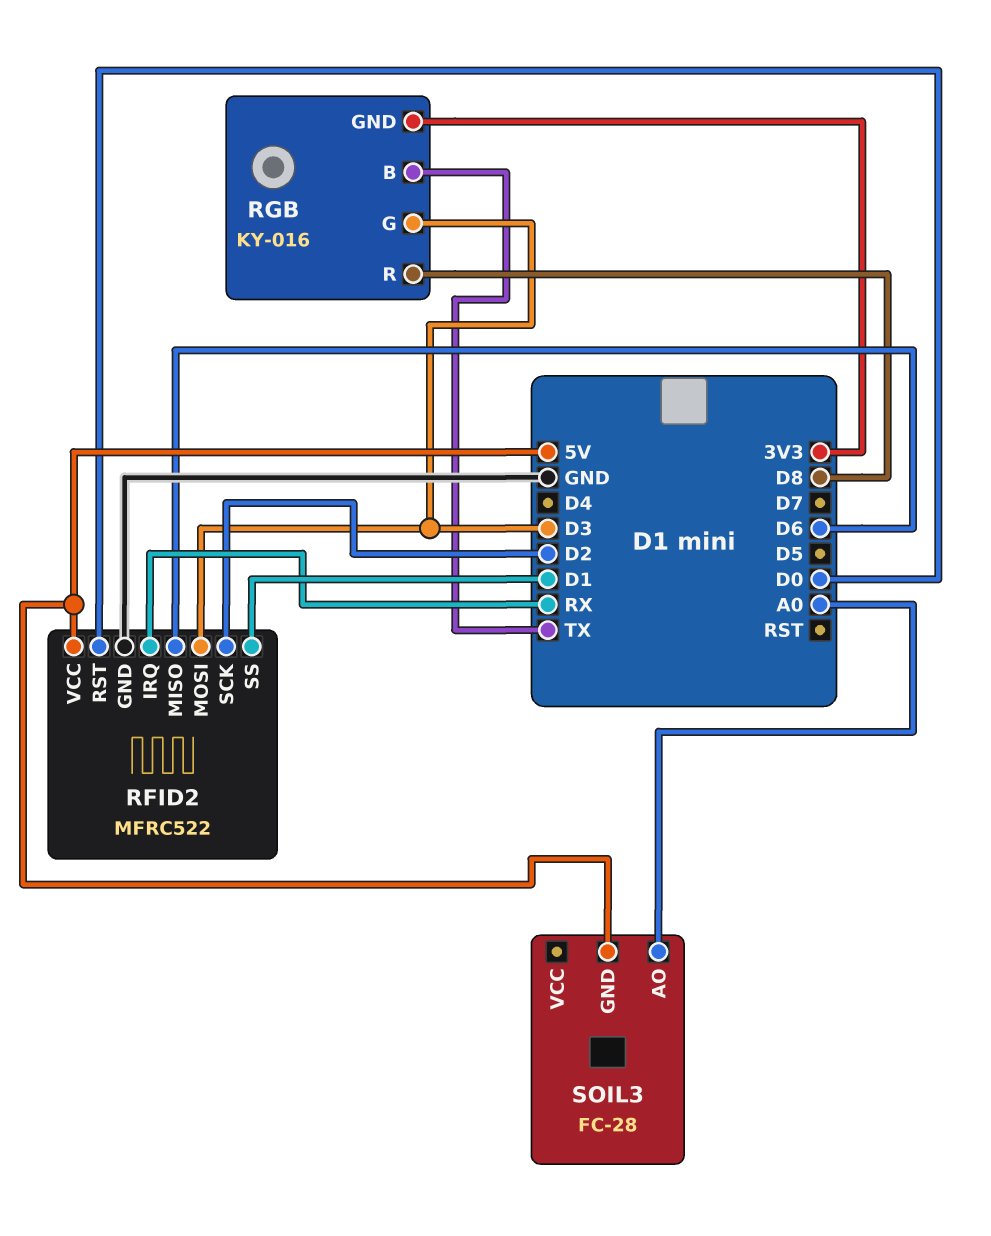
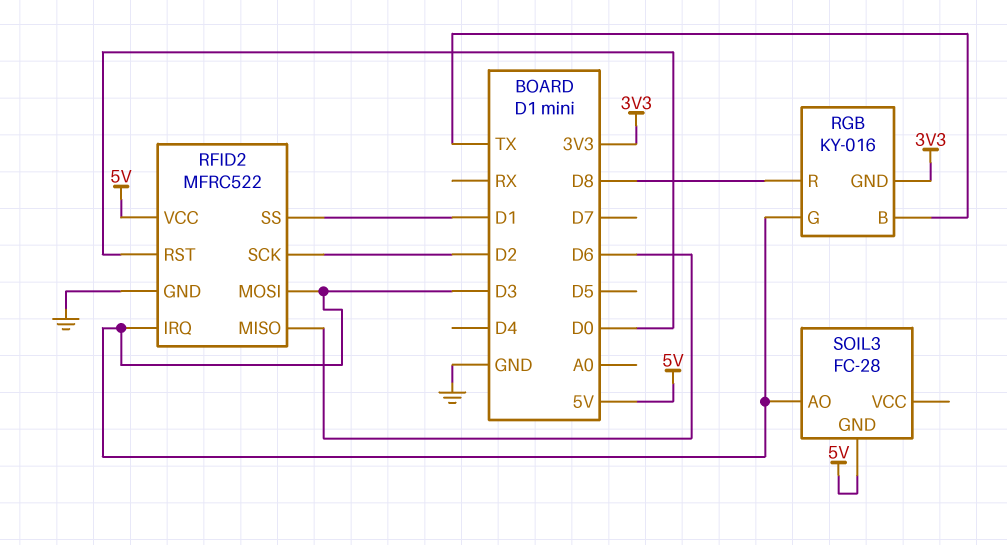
RFID2 pin IRQ: RX -> D3
SOIL3 pin AO: A0 -> D3

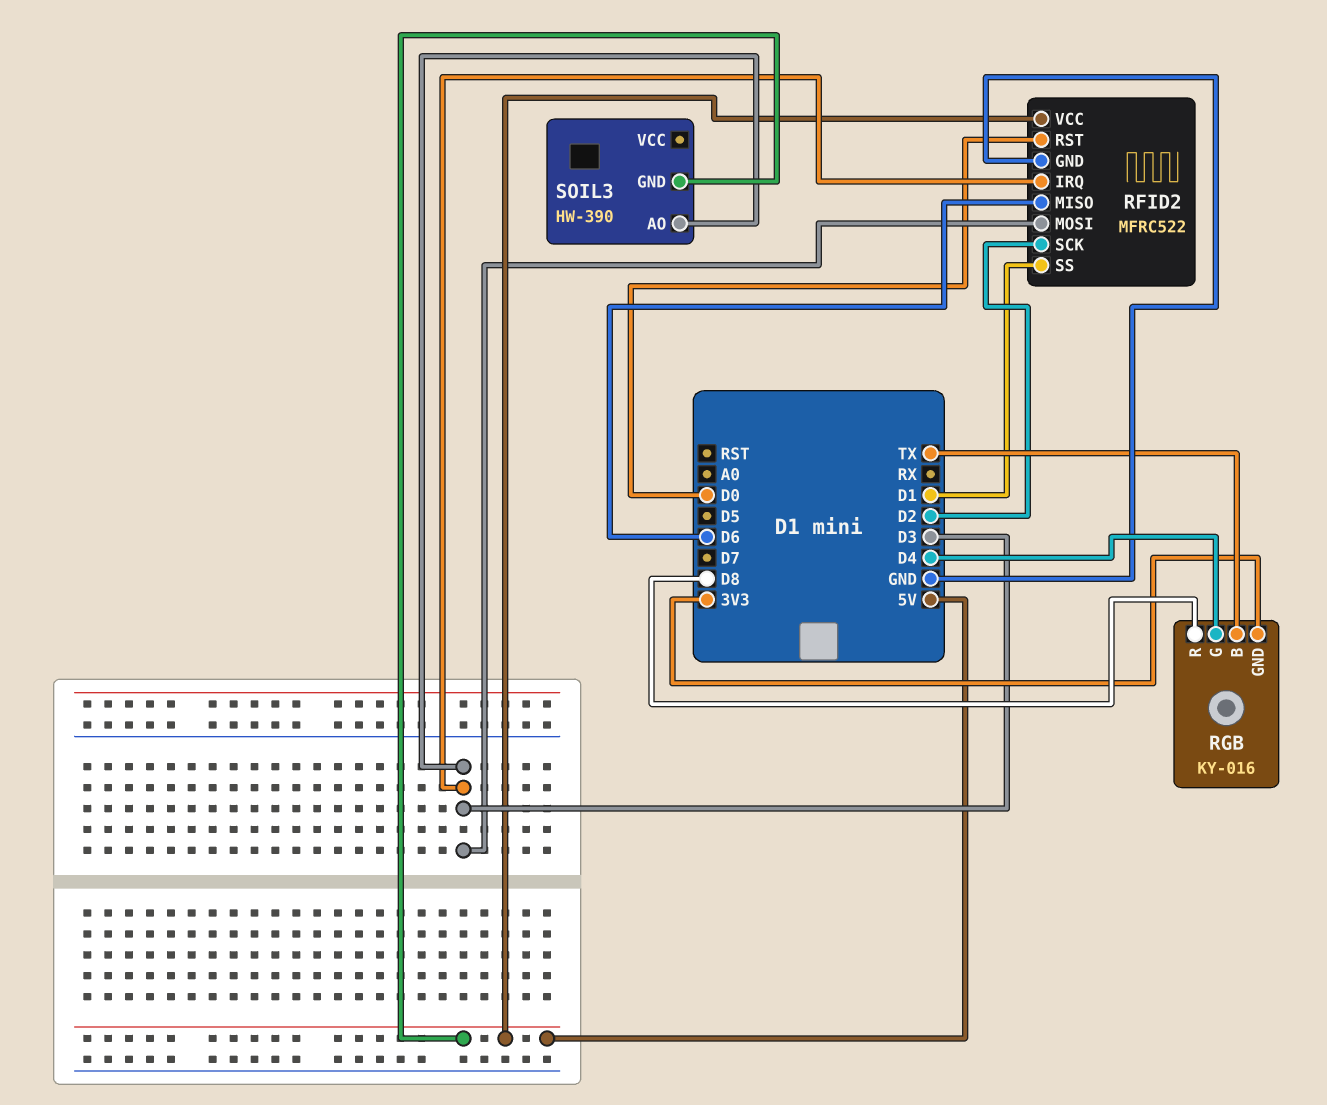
RGB pin G: D3 -> D4
SOIL3: FC-28 -> HW-390

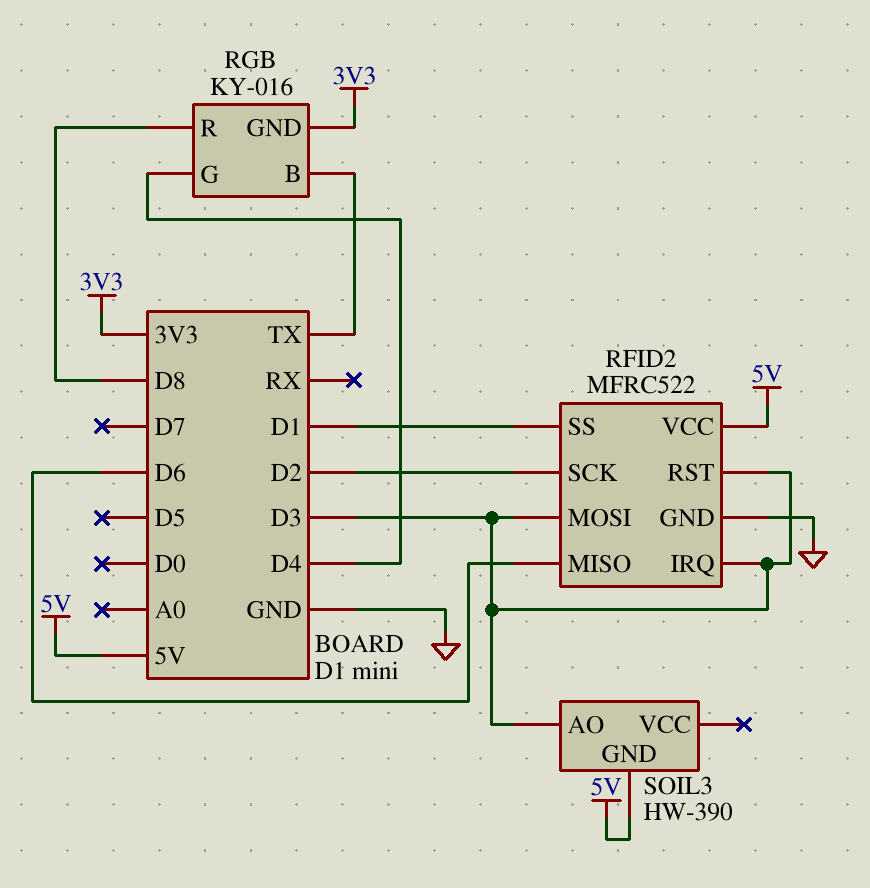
RFID2 pin RST: D0 -> D3

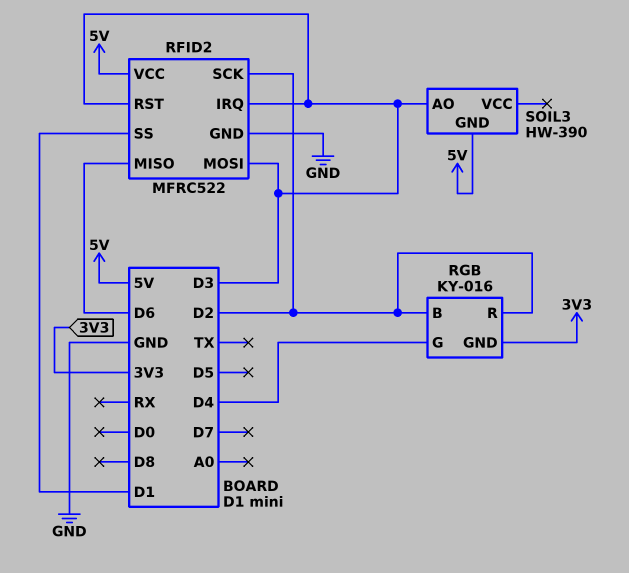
RGB pin B: TX -> D2
RGB pin R: D8 -> D2

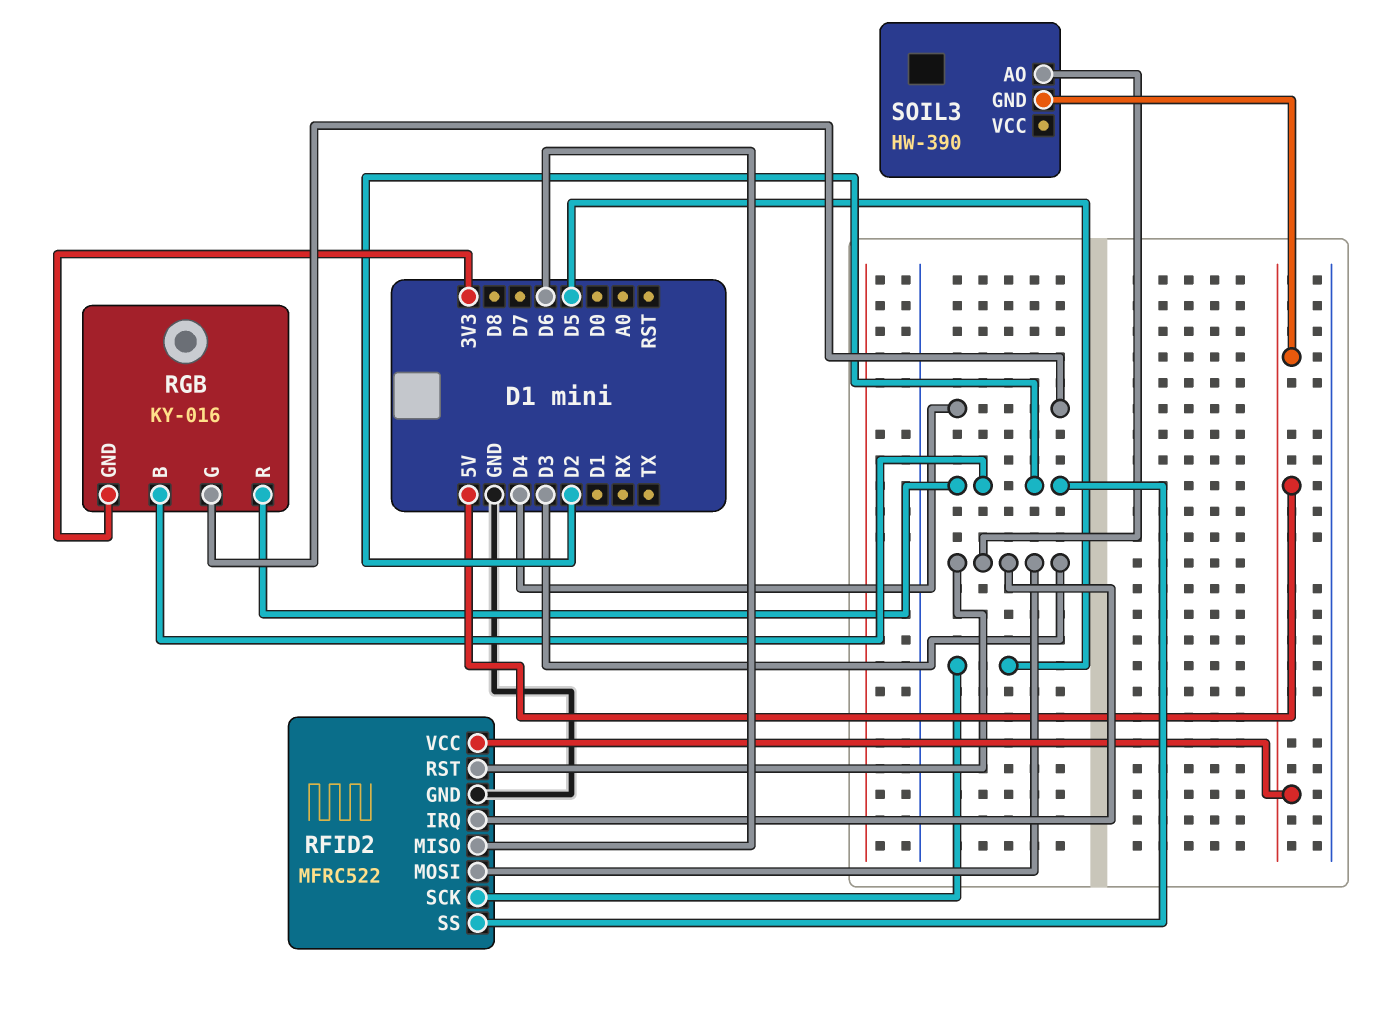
RFID2 pin SCK: D2 -> D5
RFID2 pin SS: D1 -> D2

